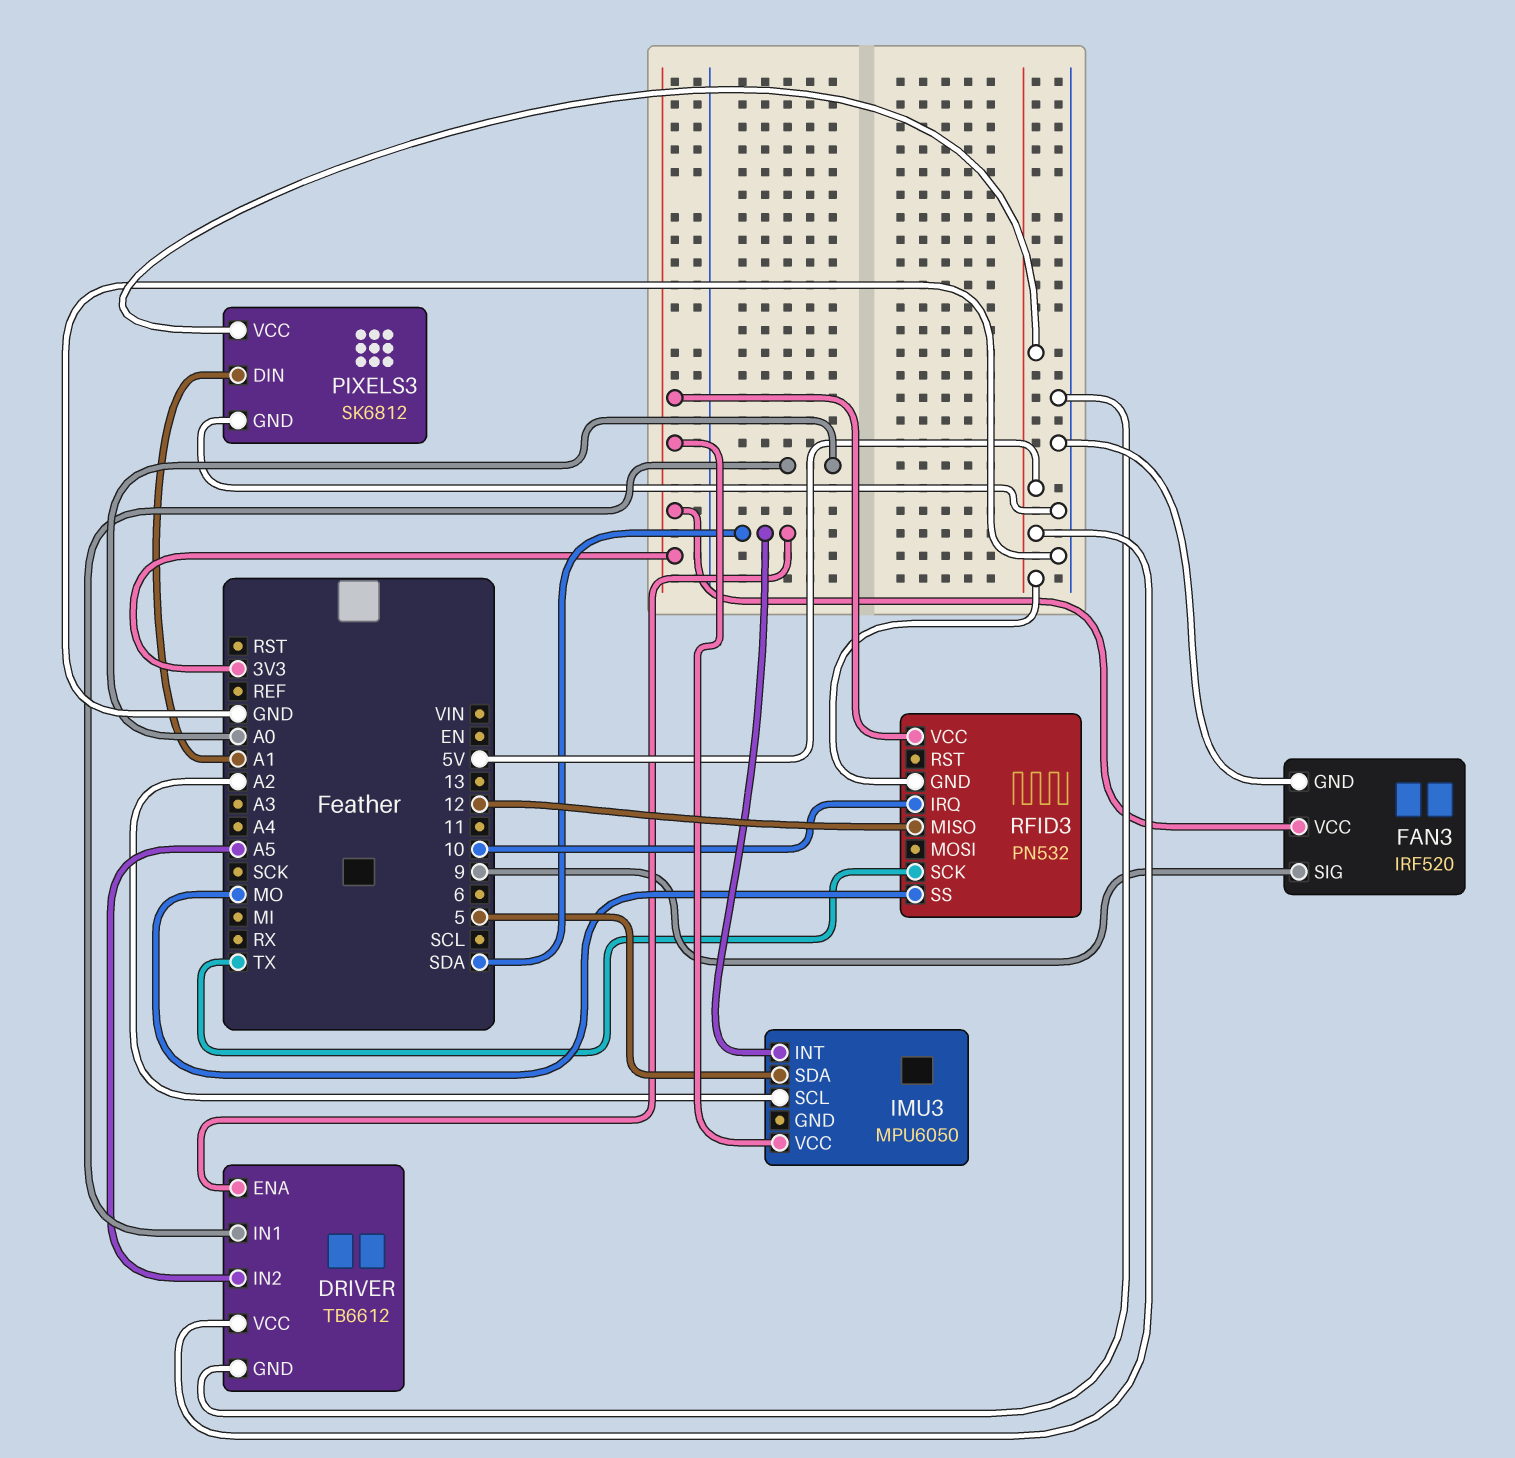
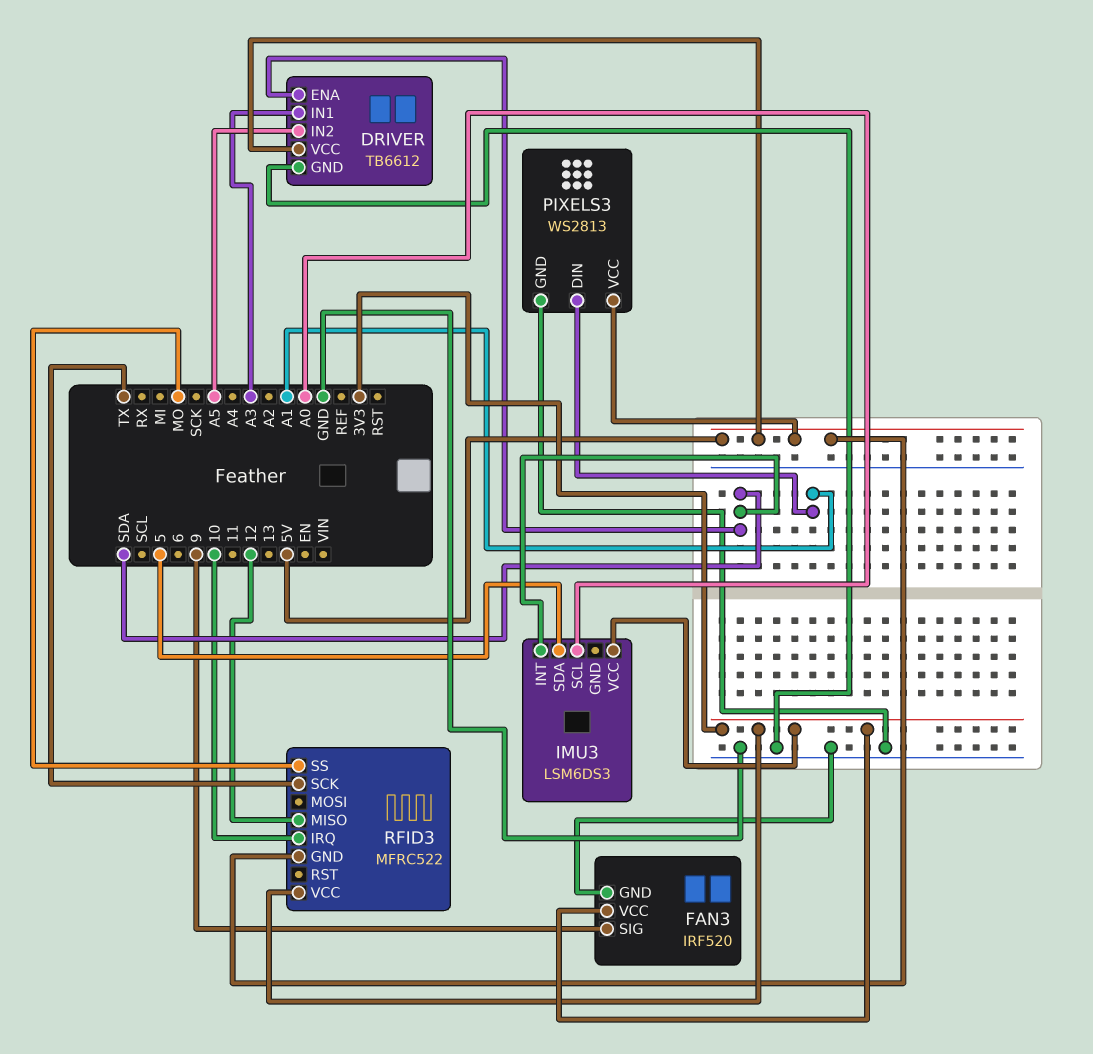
DRIVER pin IN1: A0 -> A3
IMU3: MPU6050 -> LSM6DS3
IMU3 pin SCL: A2 -> A0
PIXELS3: SK6812 -> WS2813
RFID3: PN532 -> MFRC522

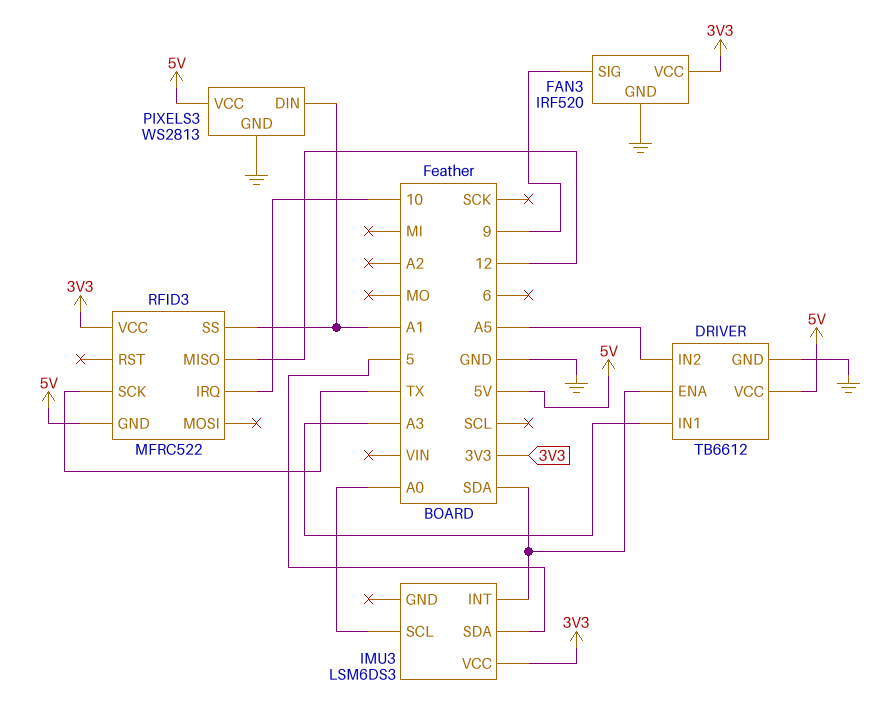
RFID3 pin SS: MO -> A1

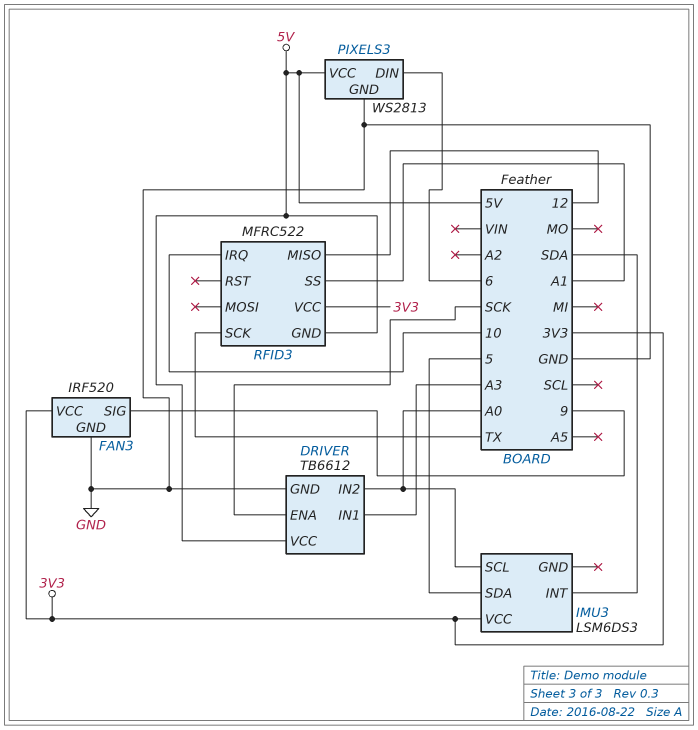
DRIVER pin ENA: SDA -> SCK
DRIVER pin IN2: A5 -> A0
PIXELS3 pin DIN: A1 -> 6

